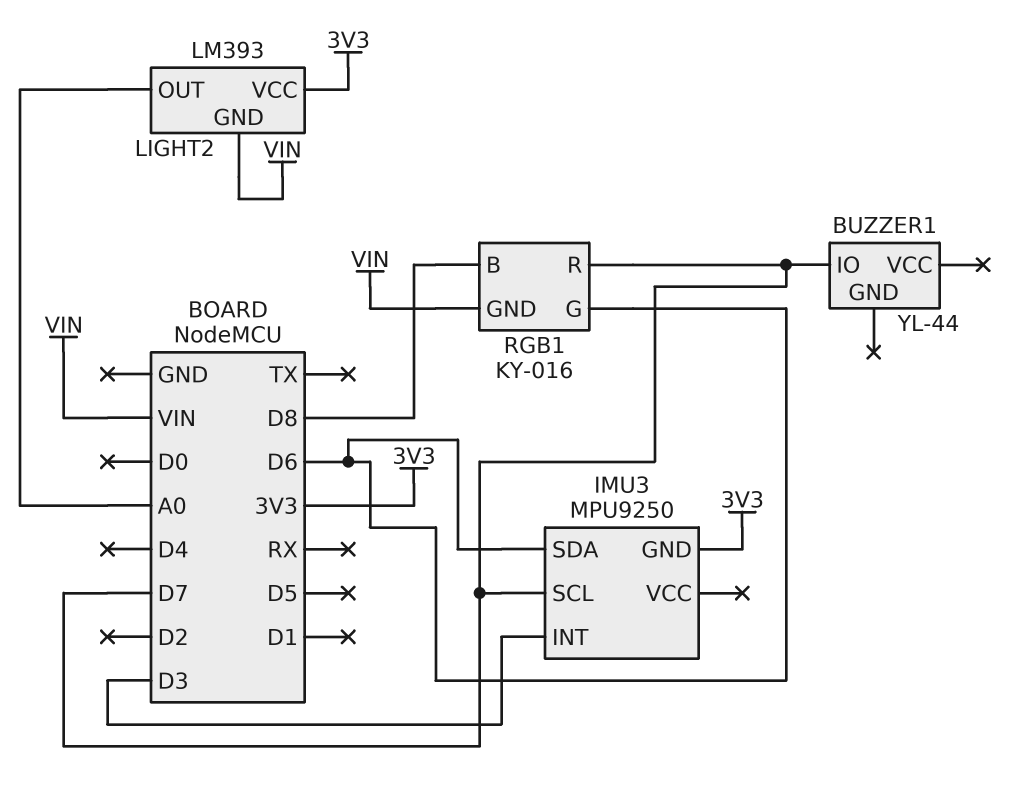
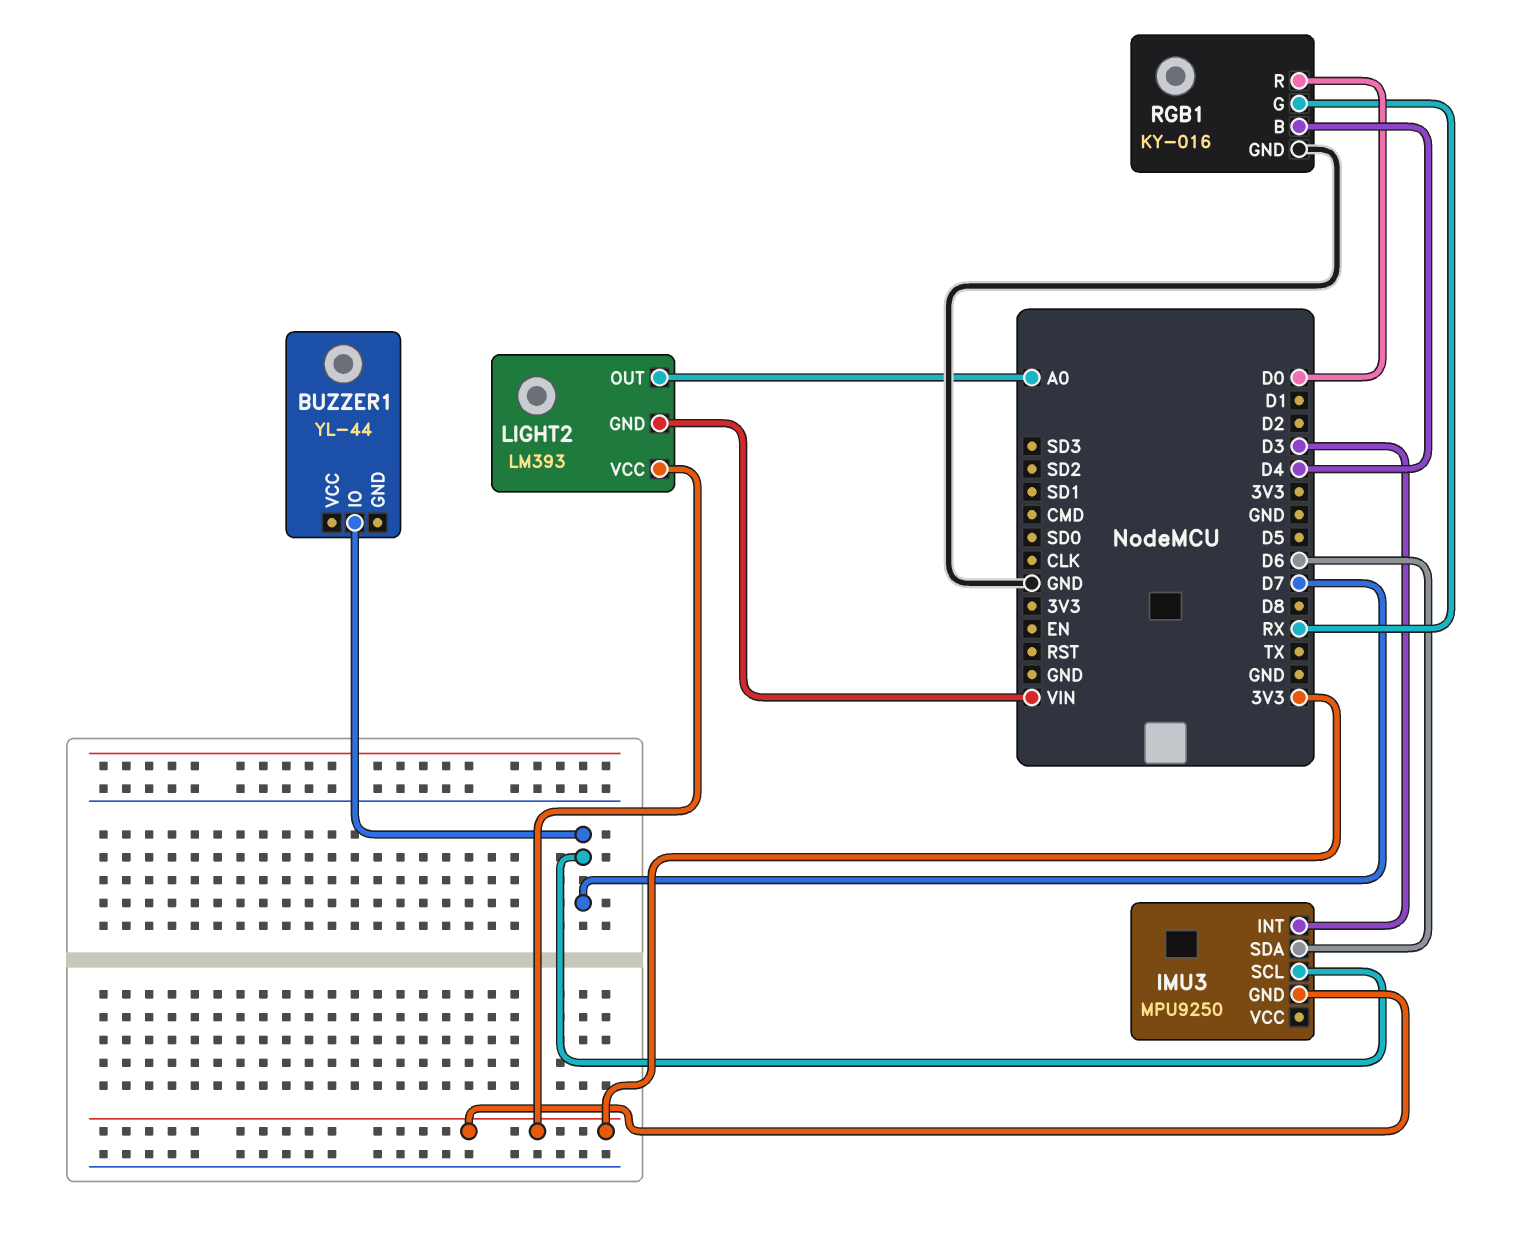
RGB1 pin B: D8 -> D4
RGB1 pin G: D6 -> RX
RGB1 pin GND: VIN -> GND
RGB1 pin R: D7 -> D0

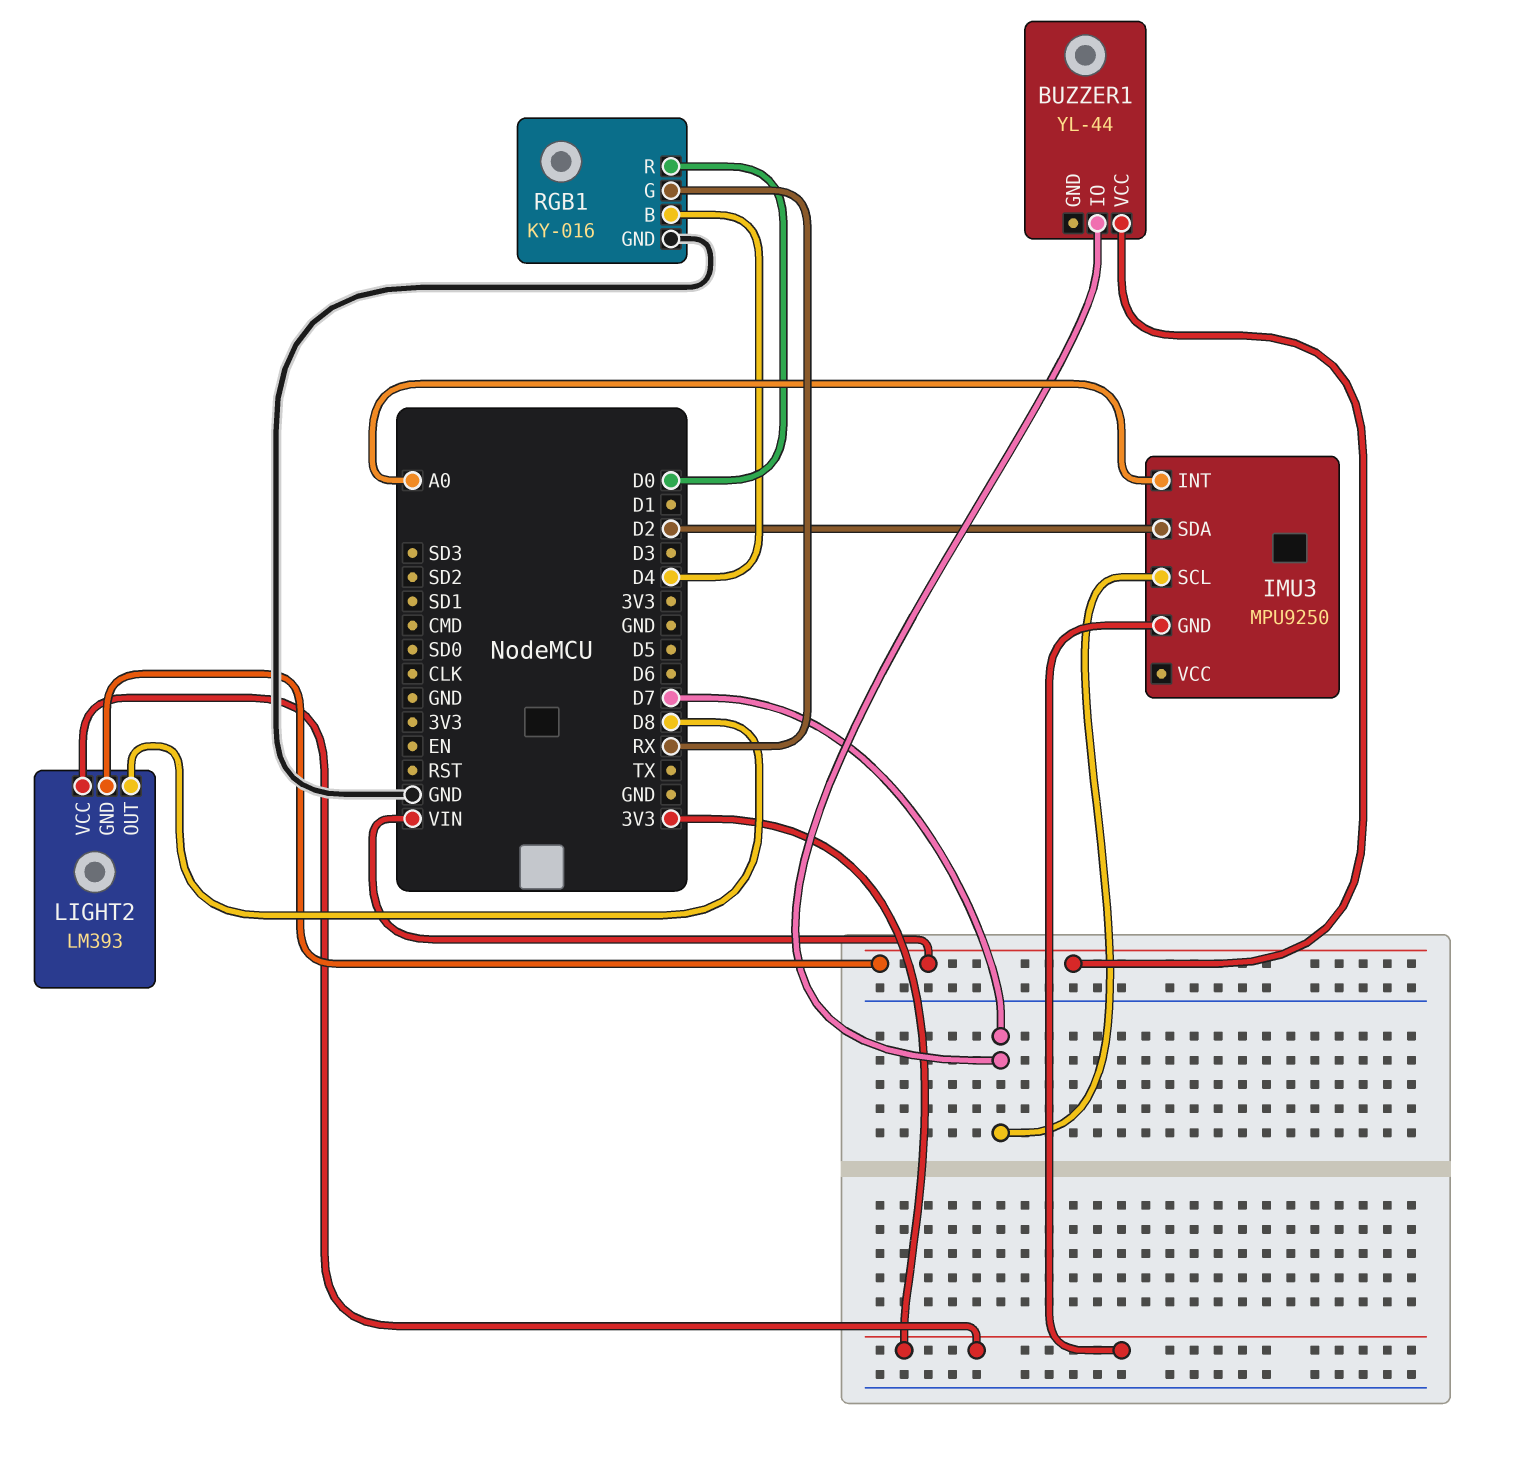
BUZZER1 pin VCC: none -> VIN
IMU3 pin INT: D3 -> A0
IMU3 pin SDA: D6 -> D2
LIGHT2 pin OUT: A0 -> D8

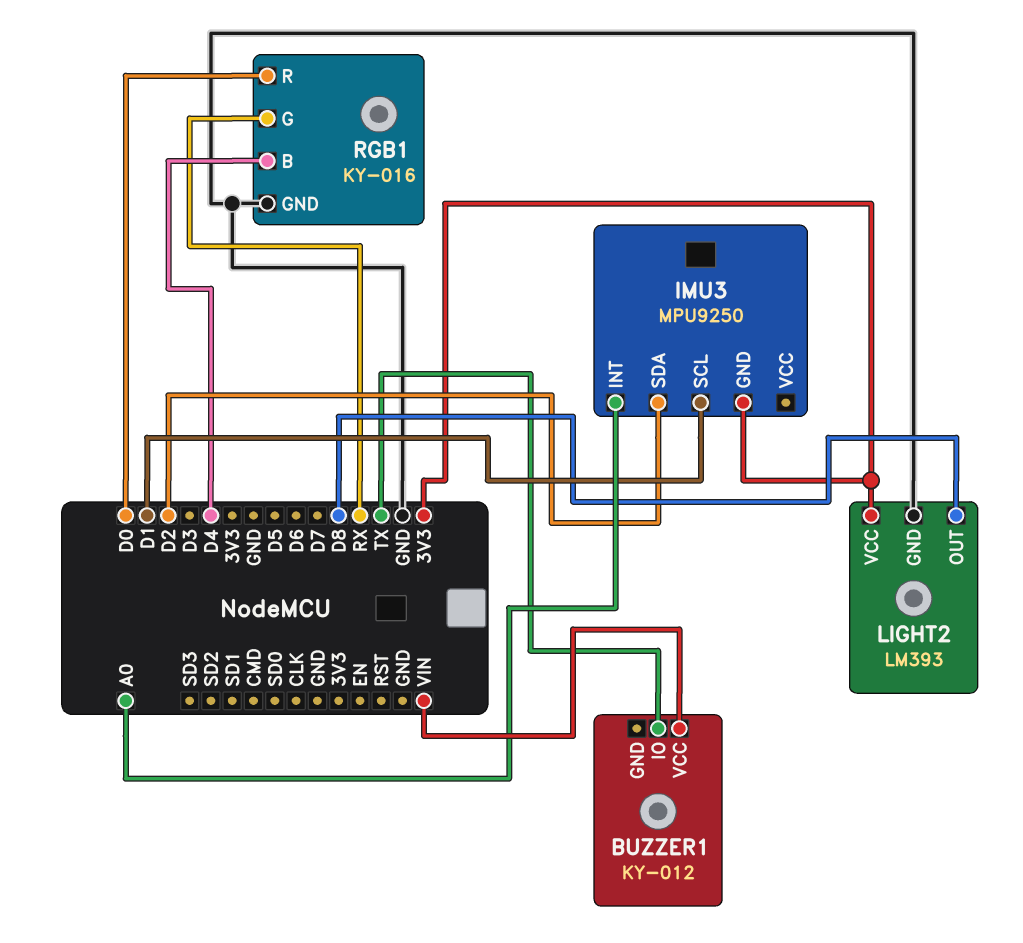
BUZZER1: YL-44 -> KY-012
BUZZER1 pin IO: D7 -> TX
IMU3 pin SCL: D7 -> D1
LIGHT2 pin GND: VIN -> GND

